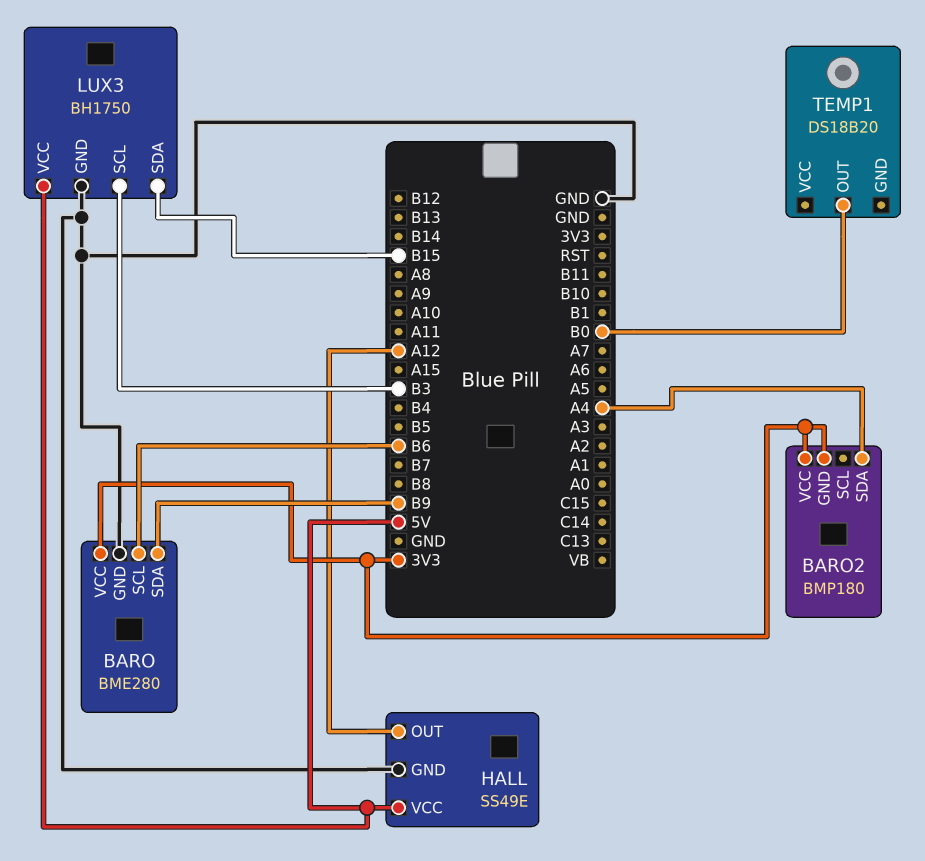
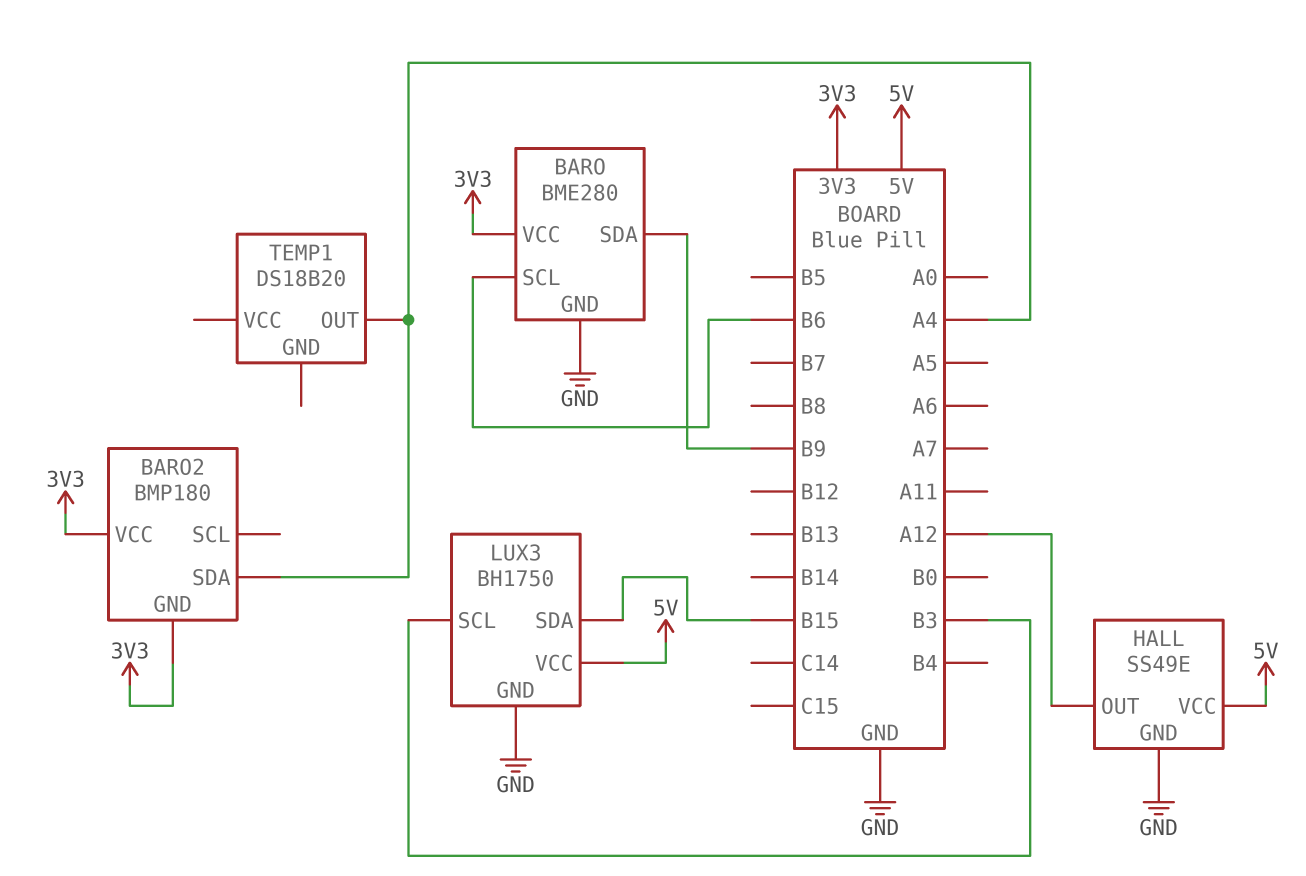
TEMP1 pin OUT: B0 -> A4

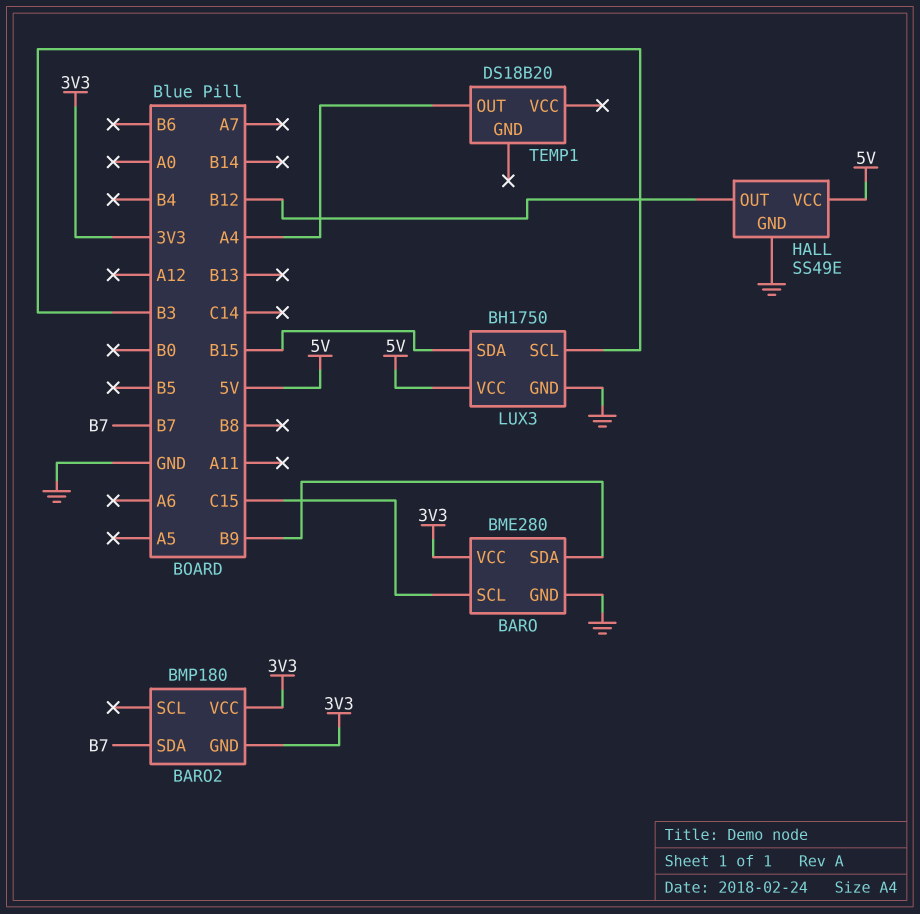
BARO pin SCL: B6 -> C15
BARO2 pin SDA: A4 -> B7
HALL pin OUT: A12 -> B12

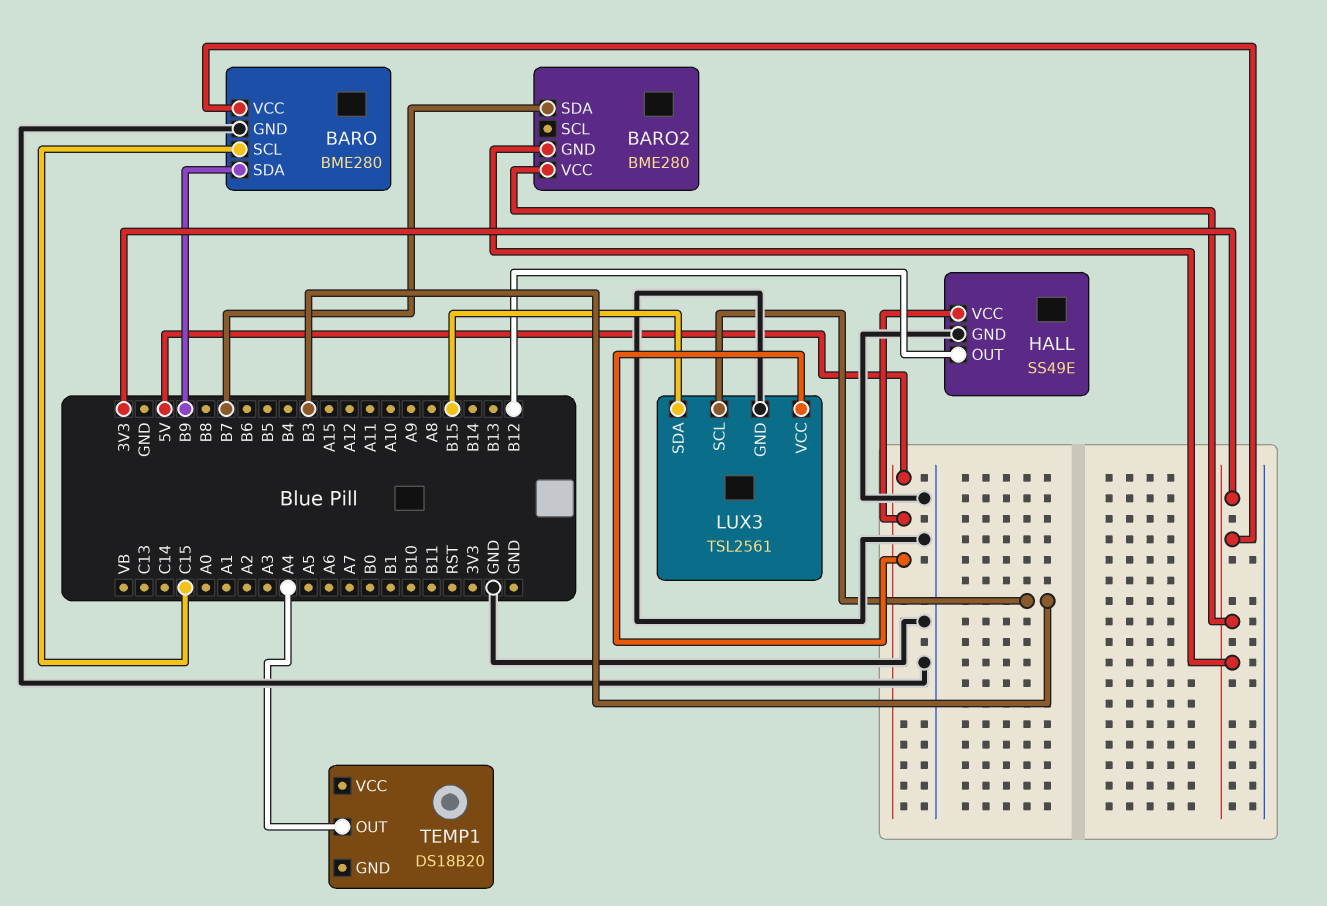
BARO2: BMP180 -> BME280
LUX3: BH1750 -> TSL2561

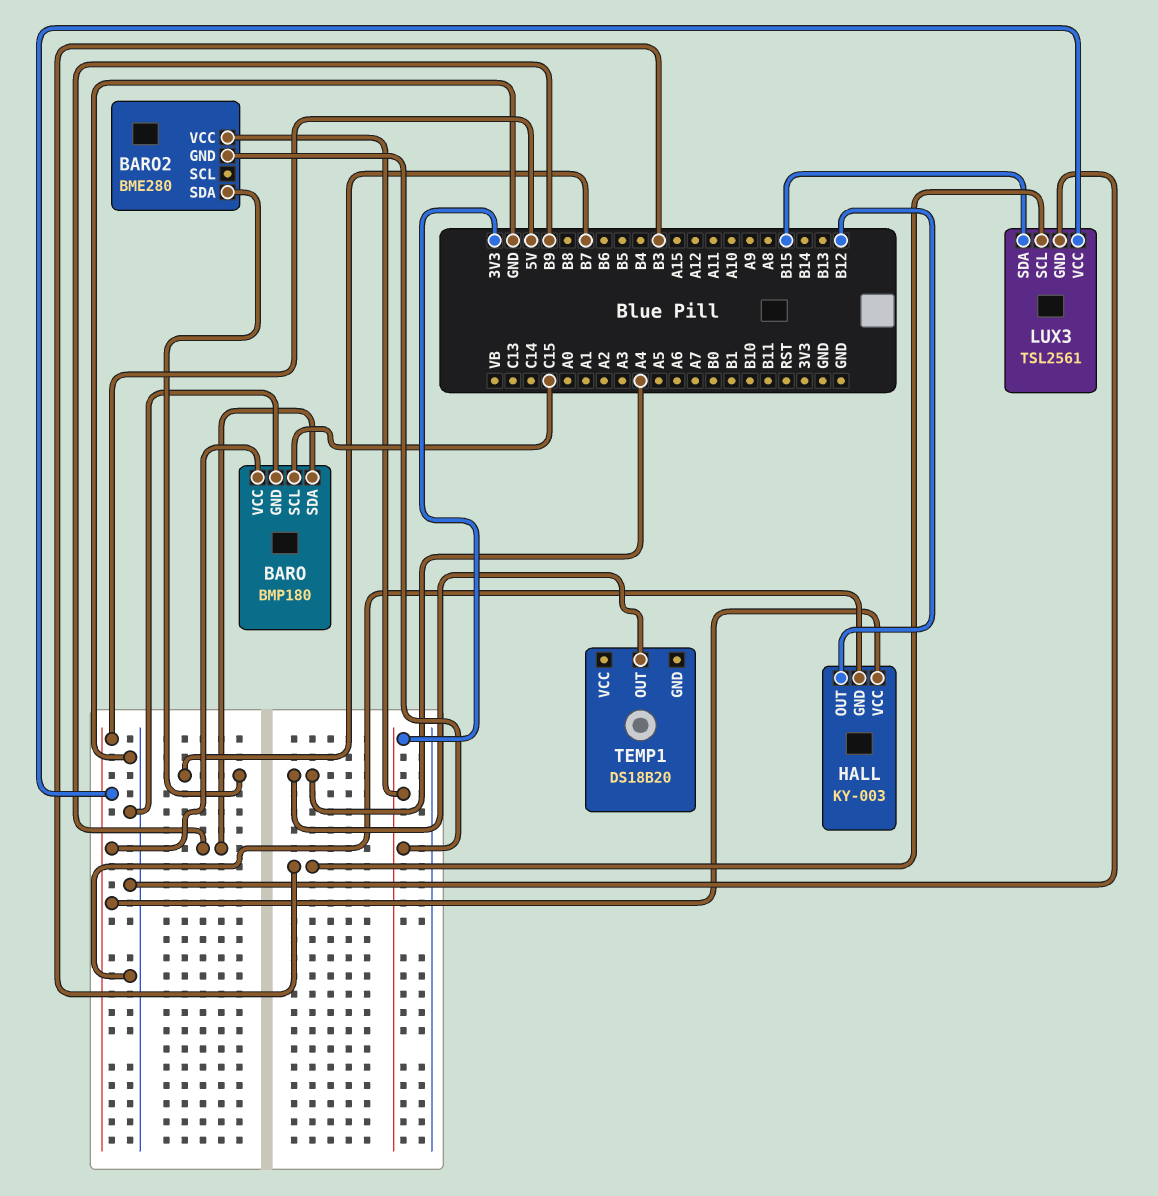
BARO: BME280 -> BMP180
BARO pin VCC: 3V3 -> 5V
HALL: SS49E -> KY-003

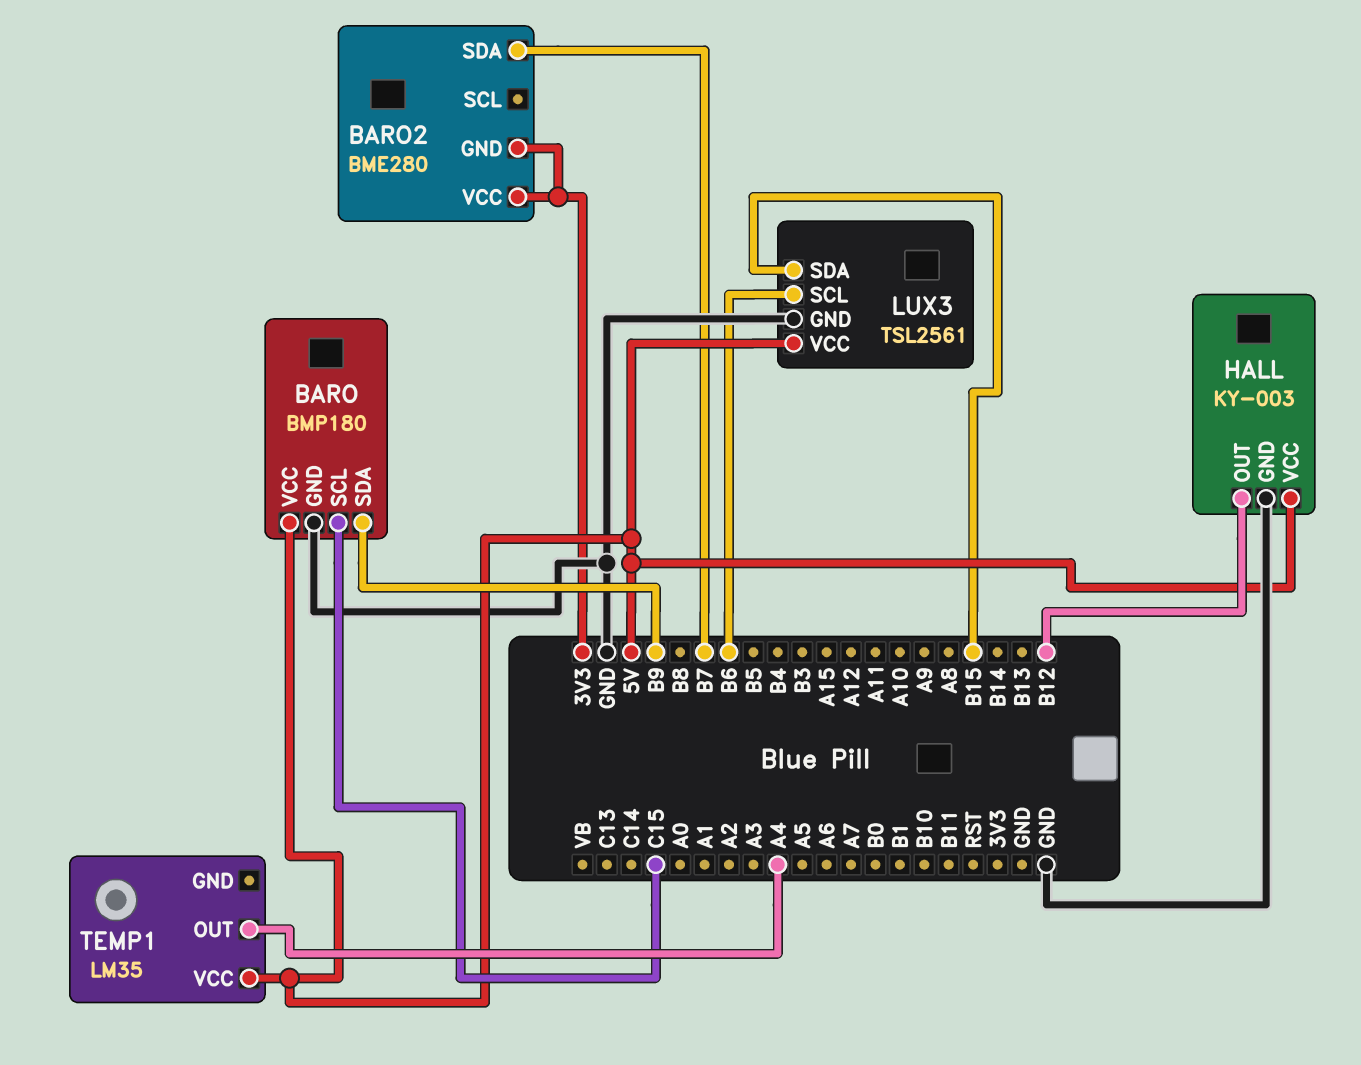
LUX3 pin SCL: B3 -> B6
TEMP1: DS18B20 -> LM35
TEMP1 pin VCC: none -> 5V

